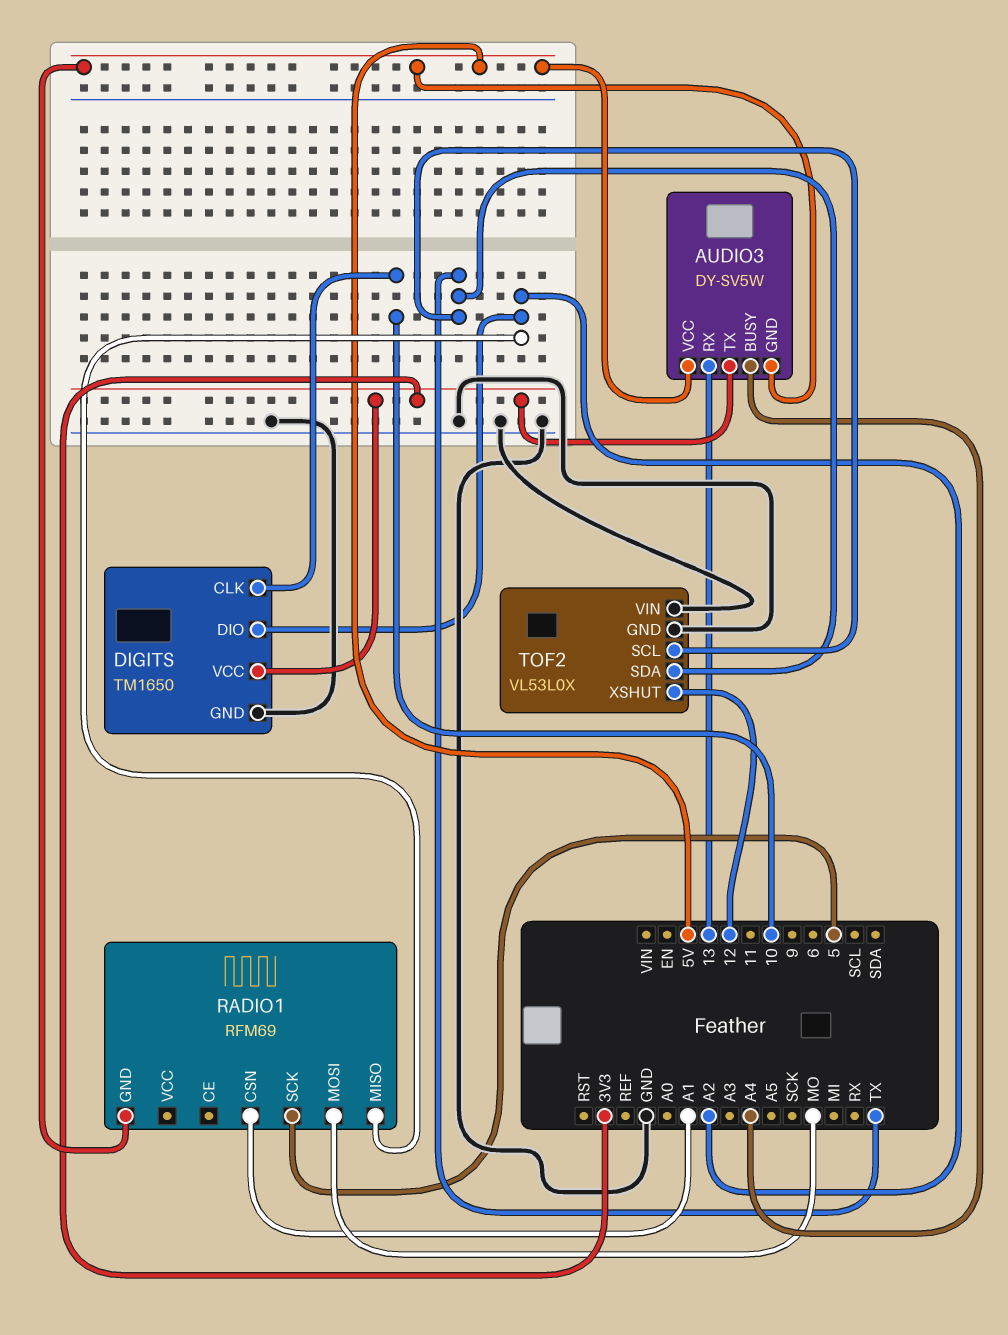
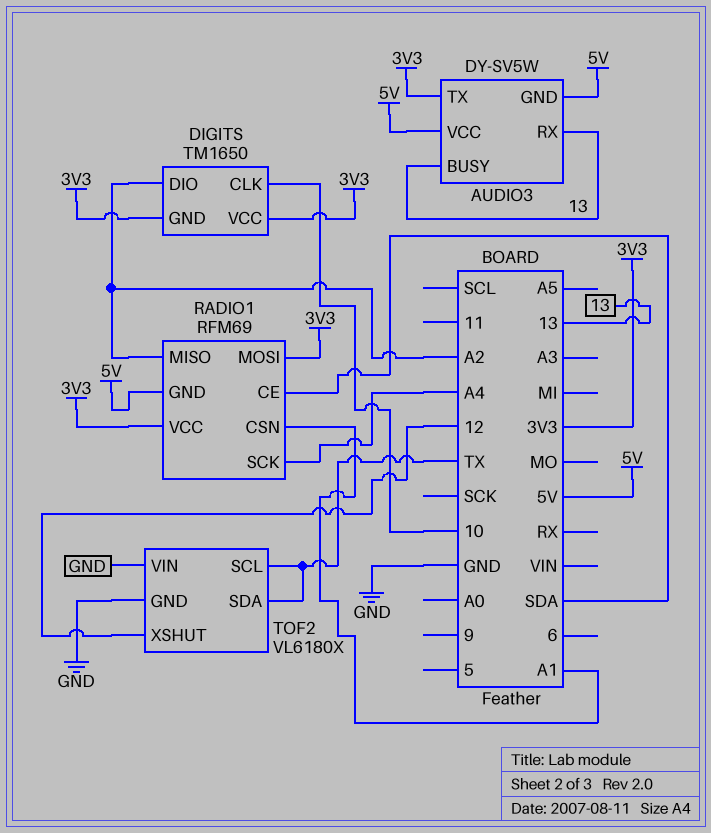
AUDIO3 pin BUSY: A4 -> 13
DIGITS pin GND: GND -> 3V3
RADIO1 pin CE: none -> SDA
RADIO1 pin MOSI: MO -> 3V3
RADIO1 pin SCK: 5 -> A4
RADIO1 pin VCC: none -> 3V3
TOF2: VL53L0X -> VL6180X

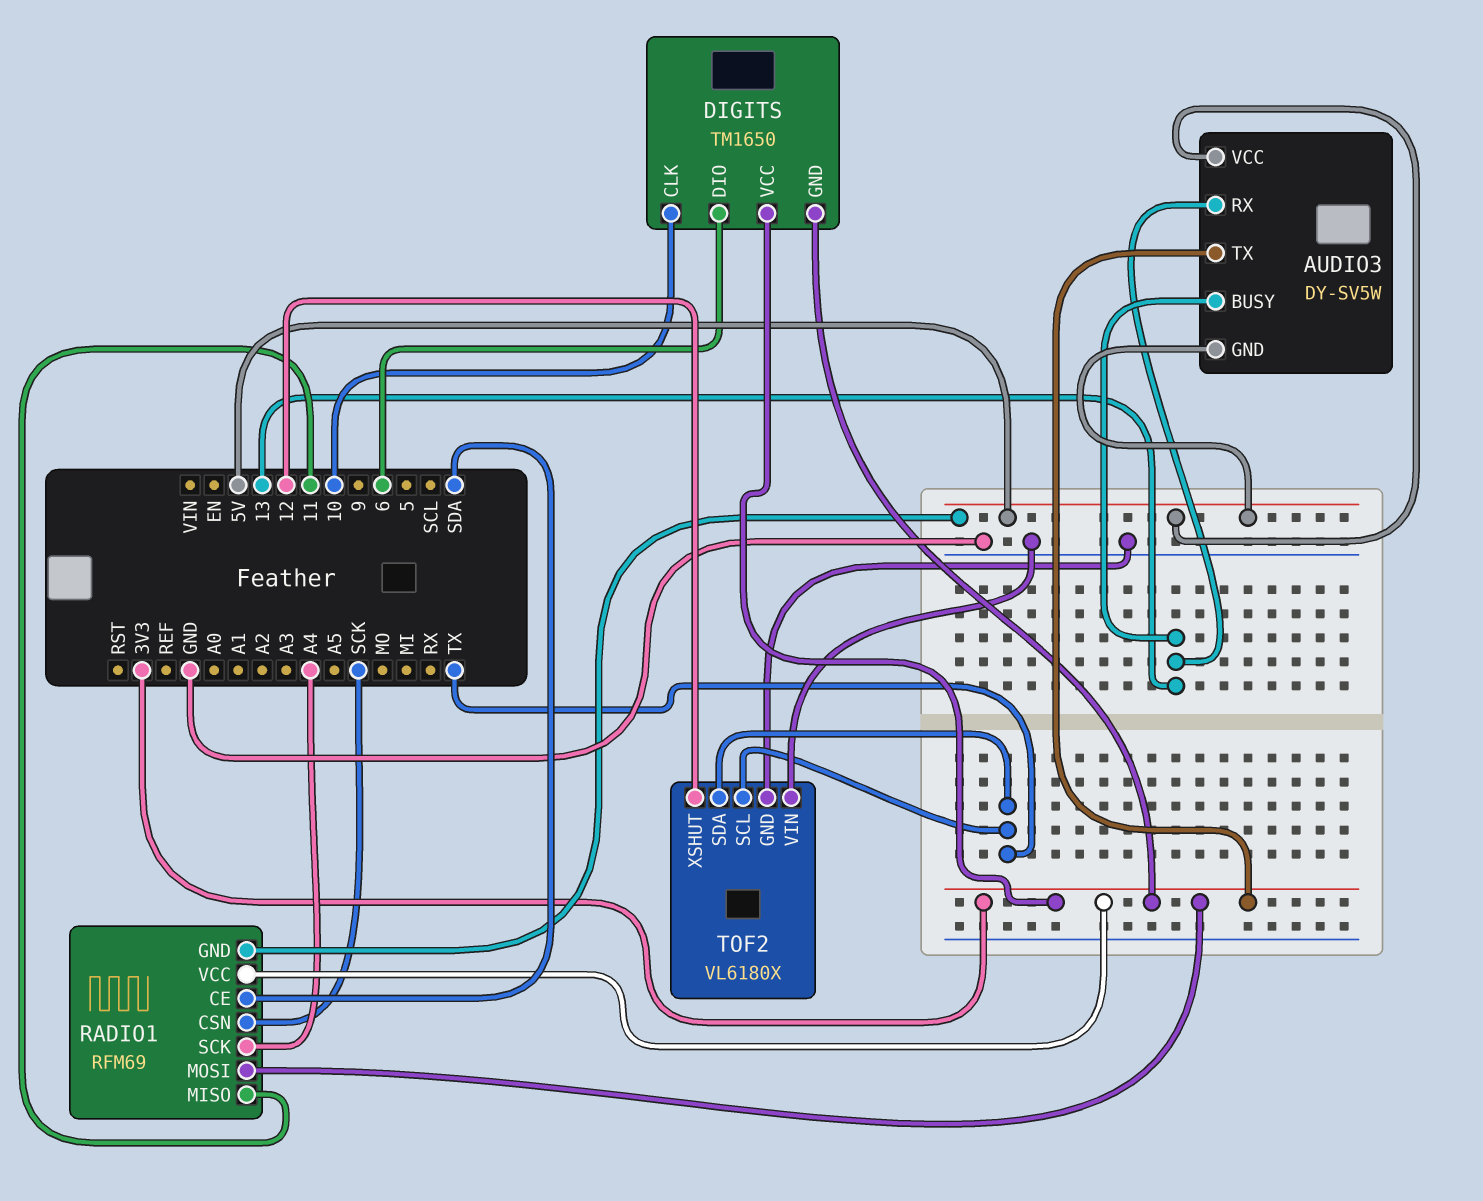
DIGITS pin DIO: A2 -> 6
RADIO1 pin CSN: A1 -> SCK
RADIO1 pin MISO: A2 -> 11

